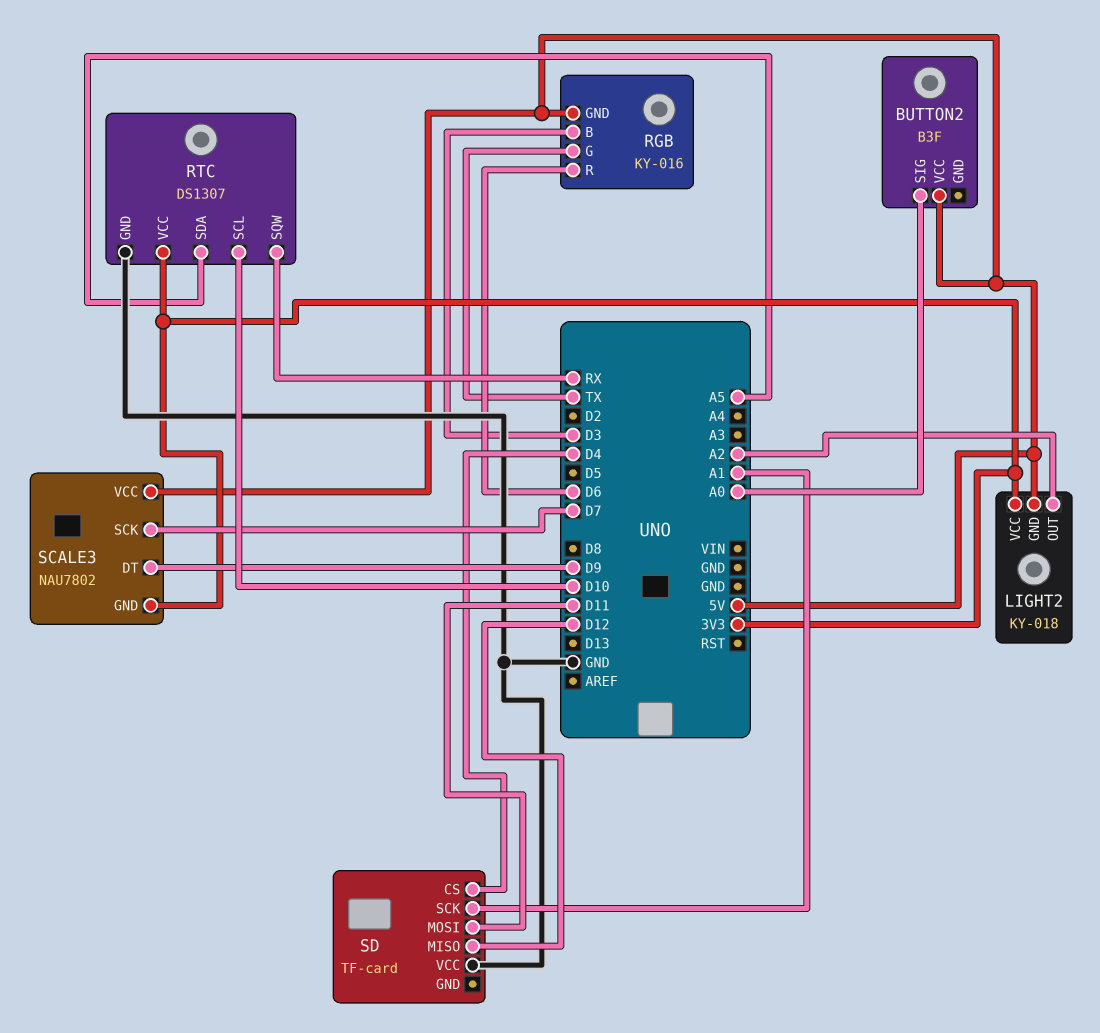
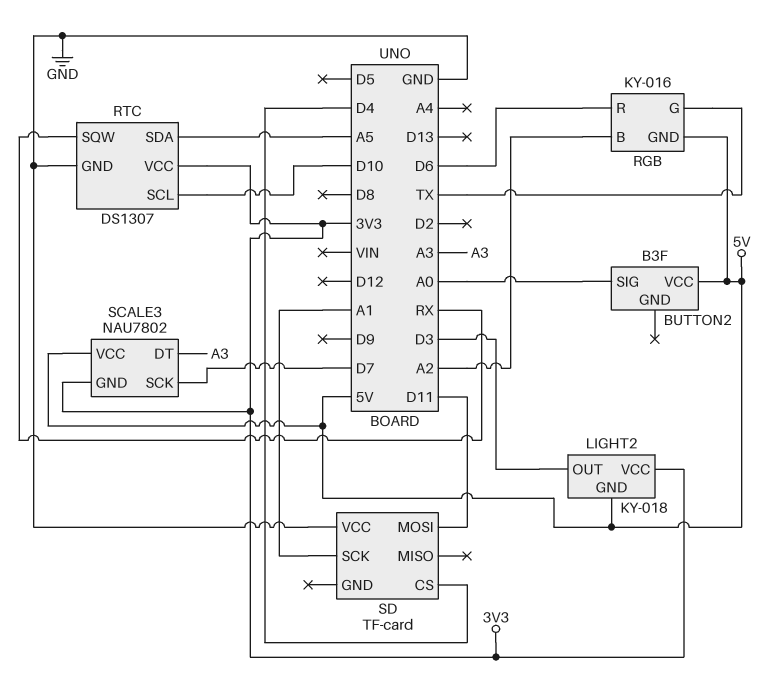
LIGHT2 pin OUT: A2 -> D3
RGB pin B: D3 -> A2
SCALE3 pin DT: D9 -> A3
SD pin MISO: D12 -> none

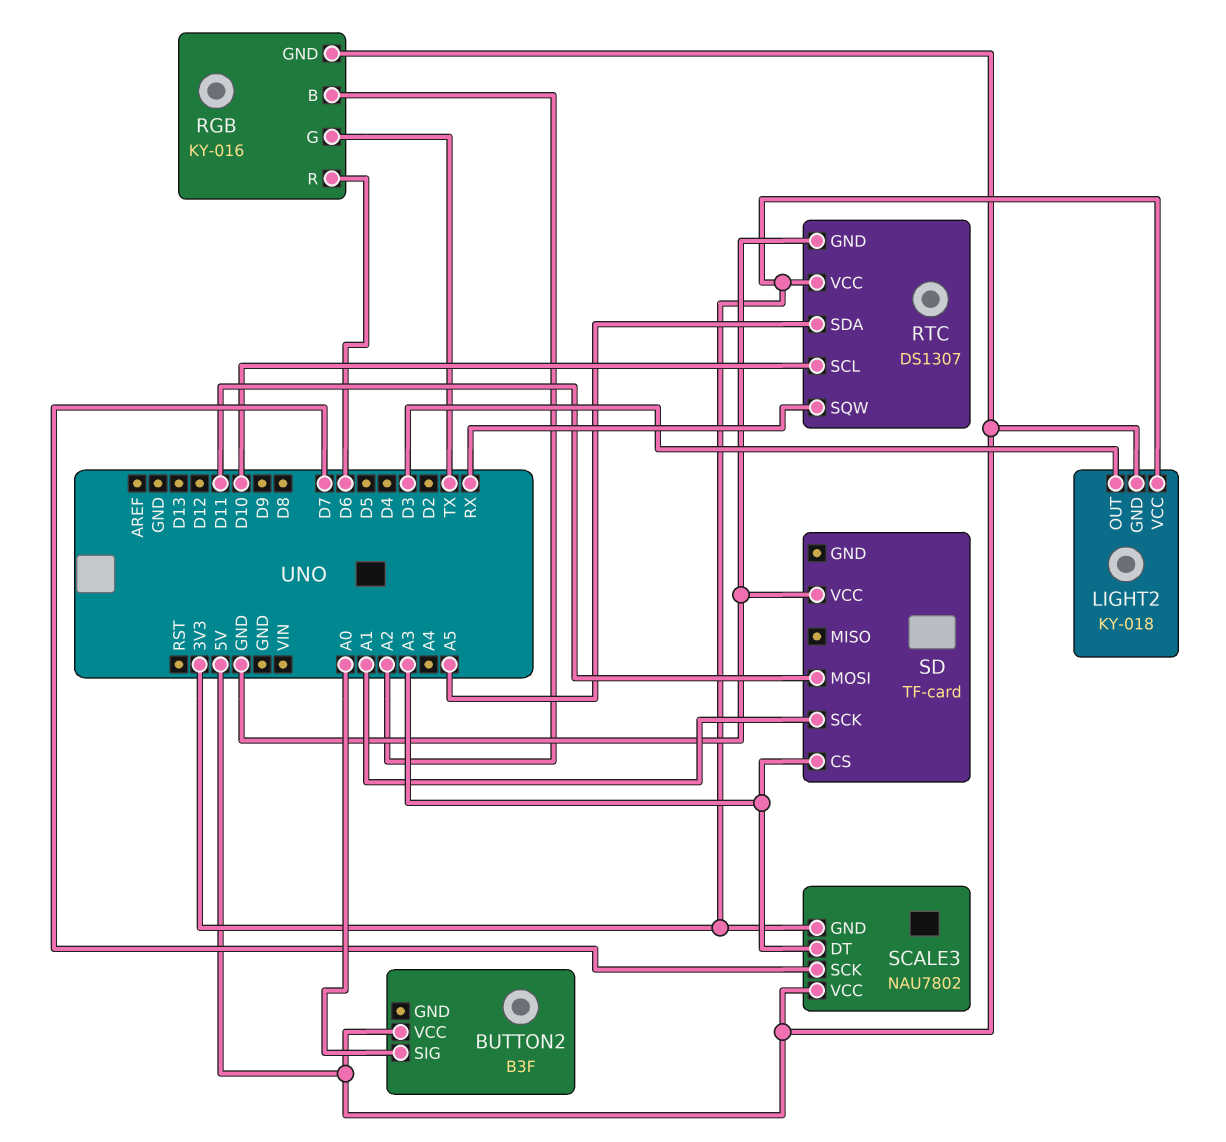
SD pin CS: D4 -> A3

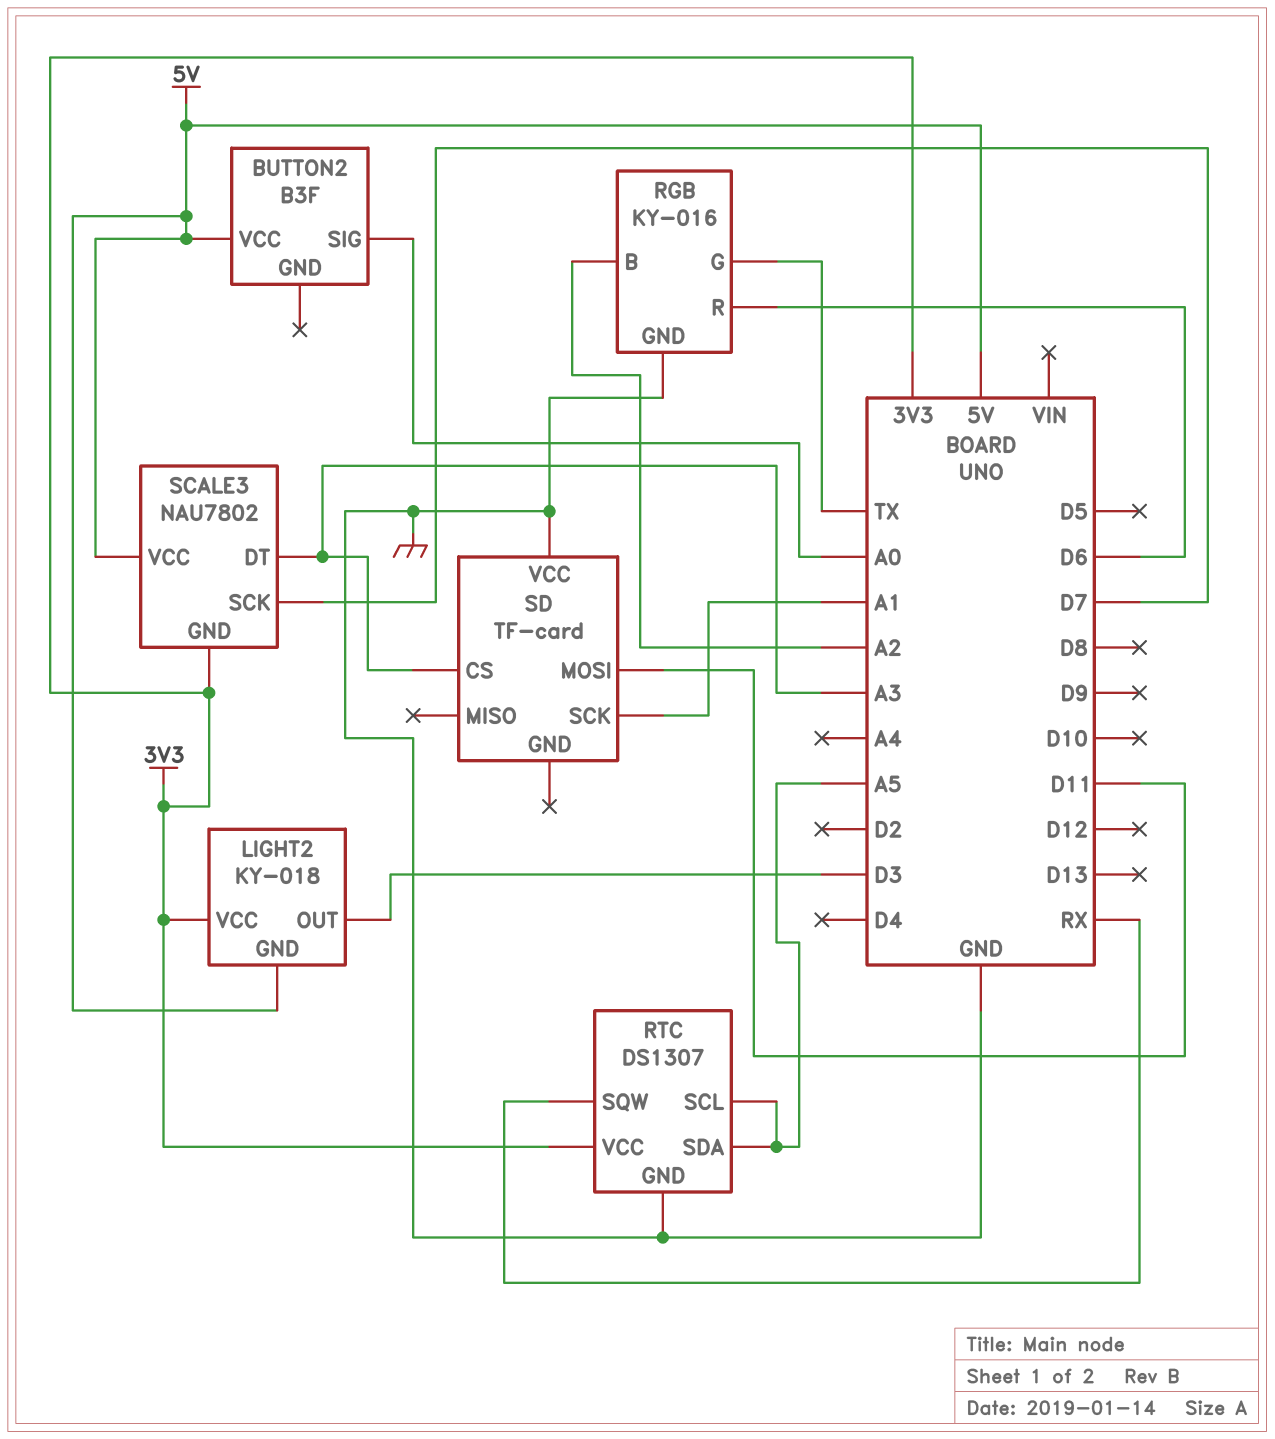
RGB pin GND: 5V -> GND
RTC pin SCL: D10 -> A5

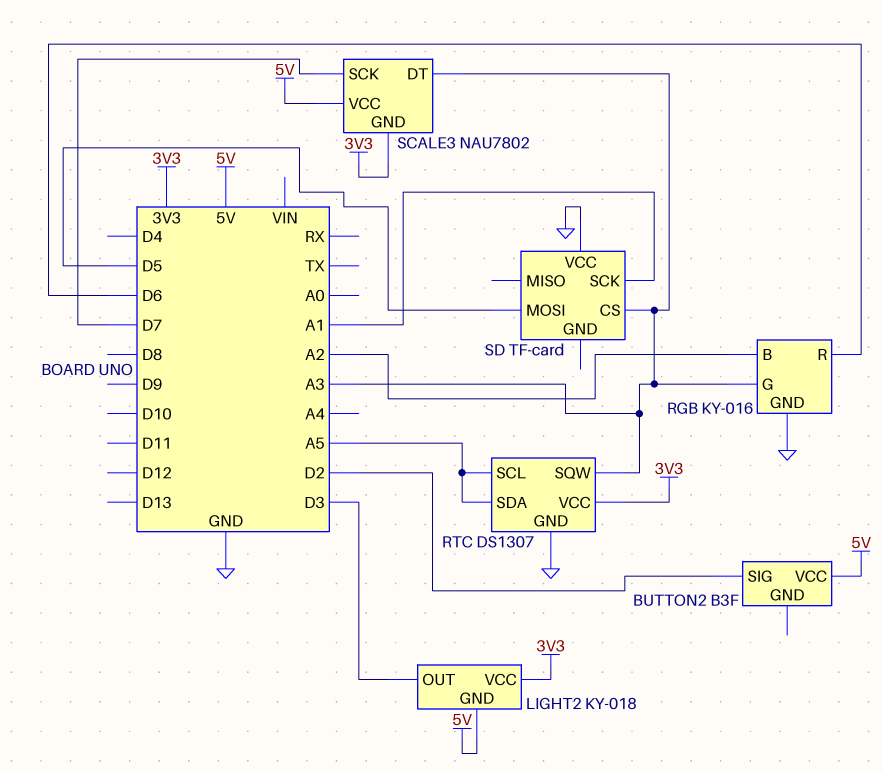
BUTTON2 pin SIG: A0 -> D2
RGB pin G: TX -> A3
RTC pin SQW: RX -> A3
SD pin MOSI: D11 -> D5

